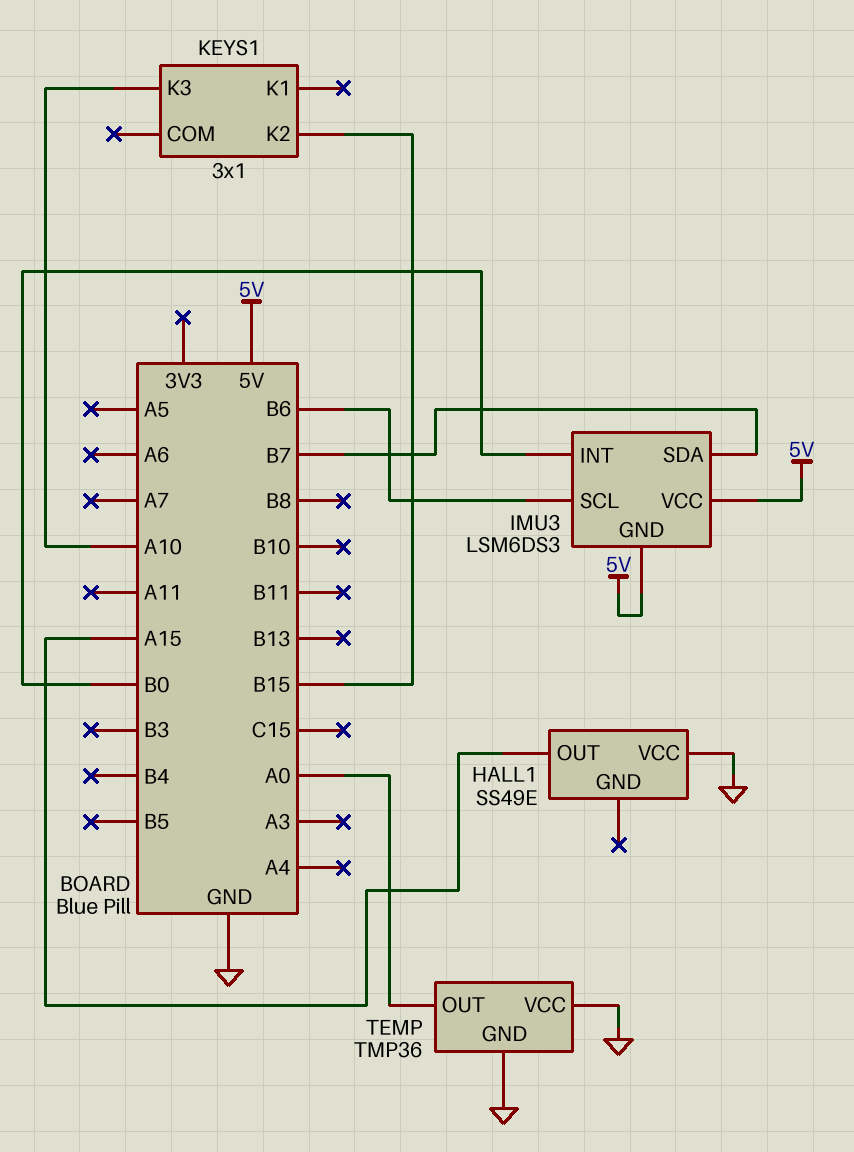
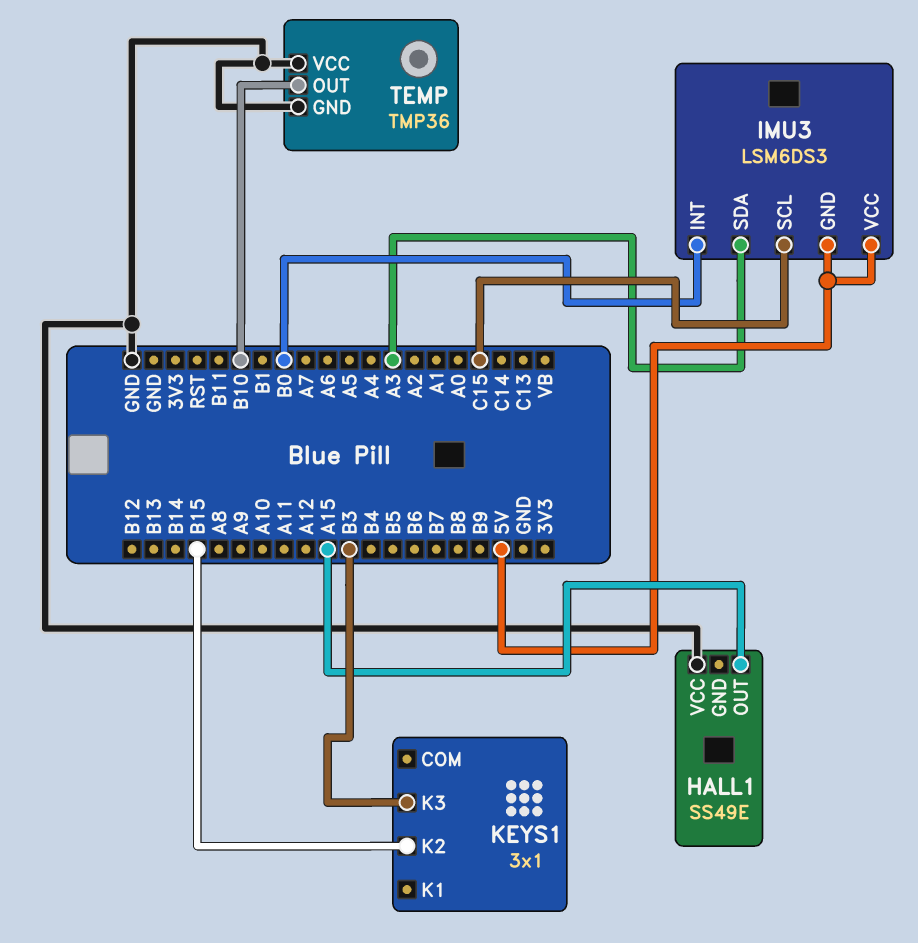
IMU3 pin SCL: B6 -> C15
IMU3 pin SDA: B7 -> A3
KEYS1 pin K3: A10 -> B3
TEMP pin OUT: A0 -> B10

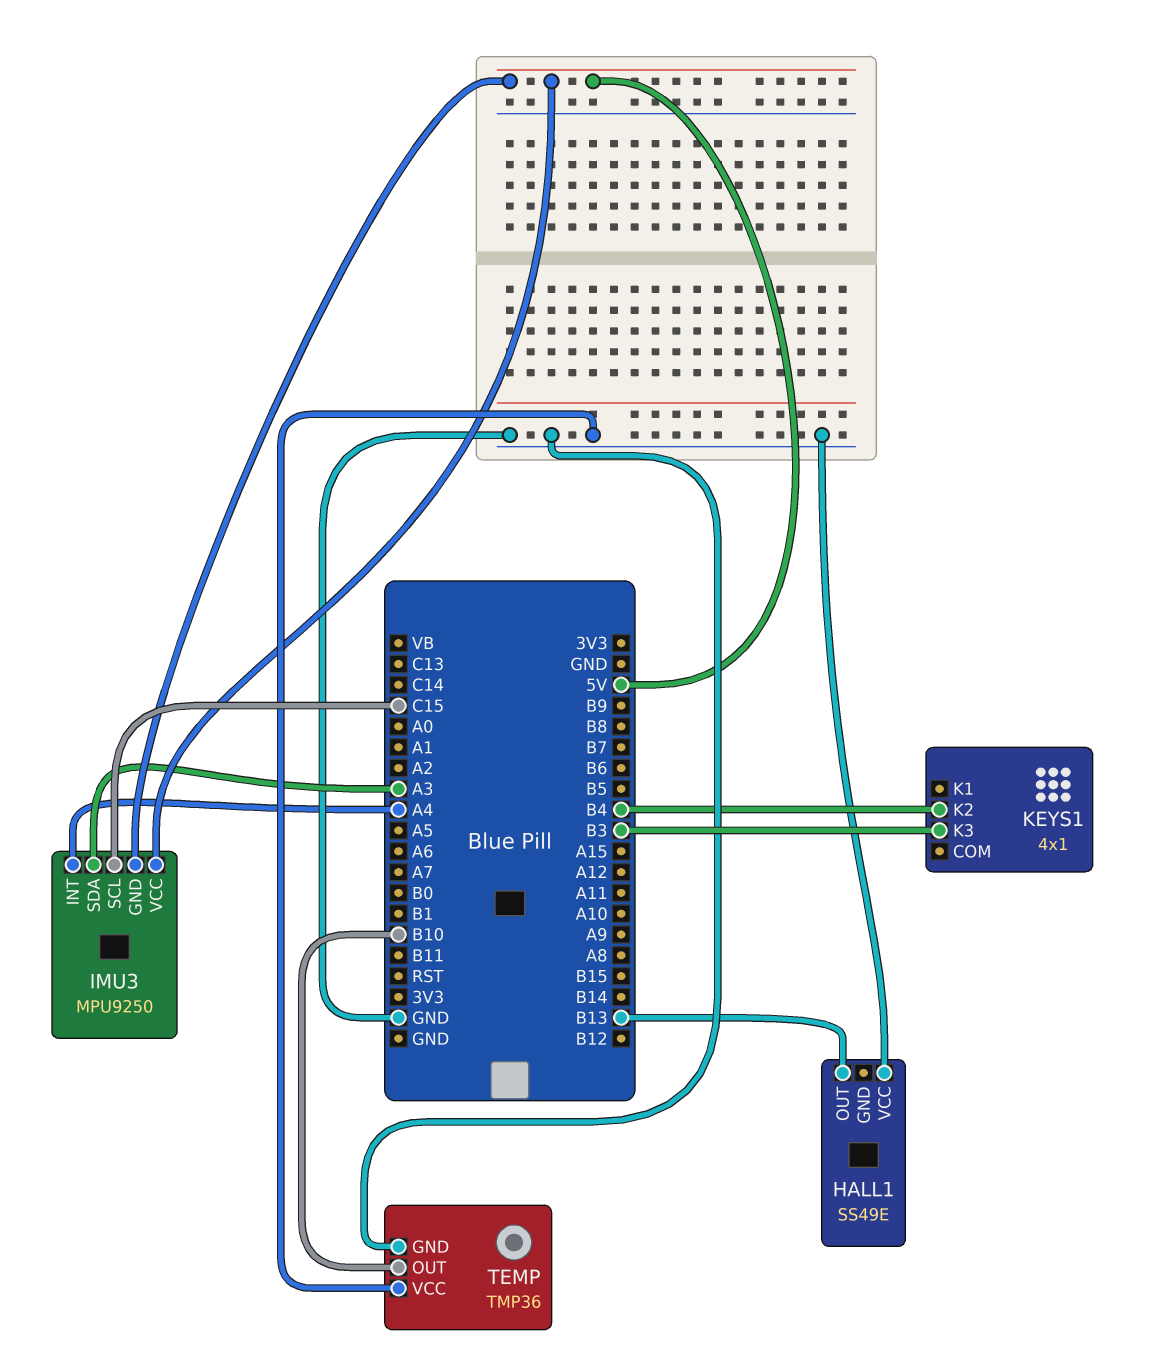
HALL1 pin OUT: A15 -> B13
IMU3: LSM6DS3 -> MPU9250
IMU3 pin INT: B0 -> A4
KEYS1: 3x1 -> 4x1
KEYS1 pin K2: B15 -> B4

